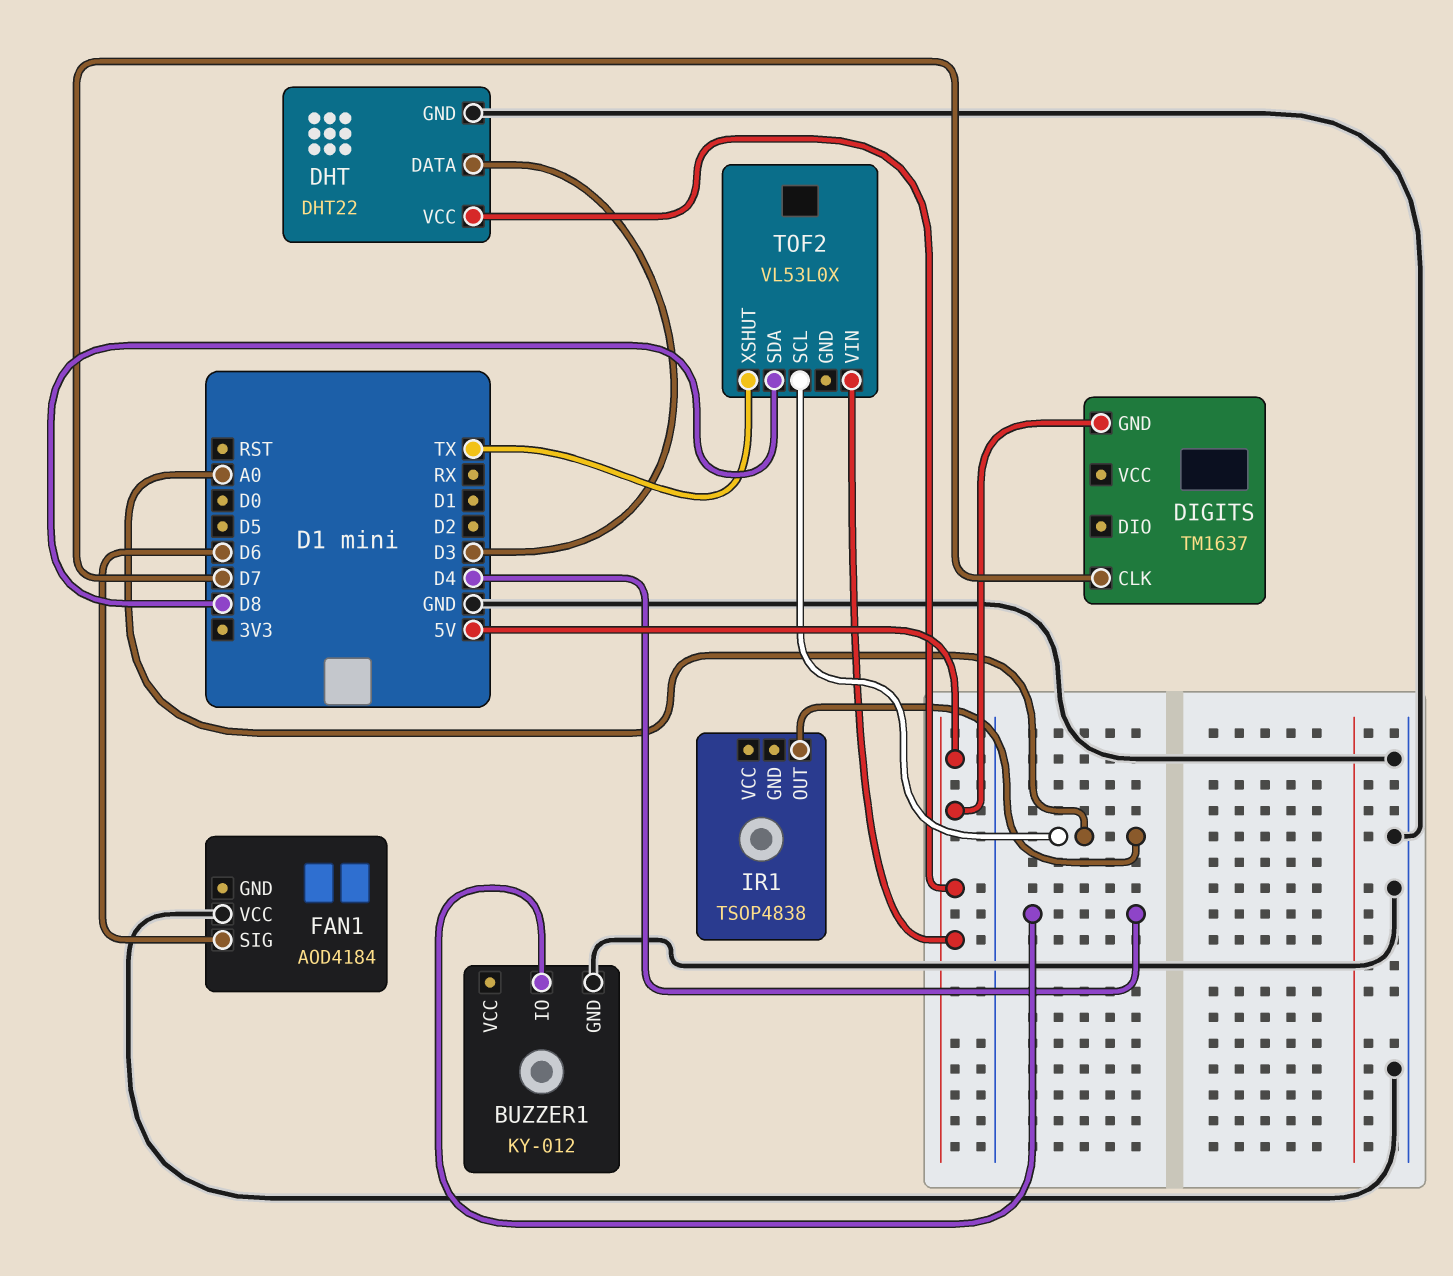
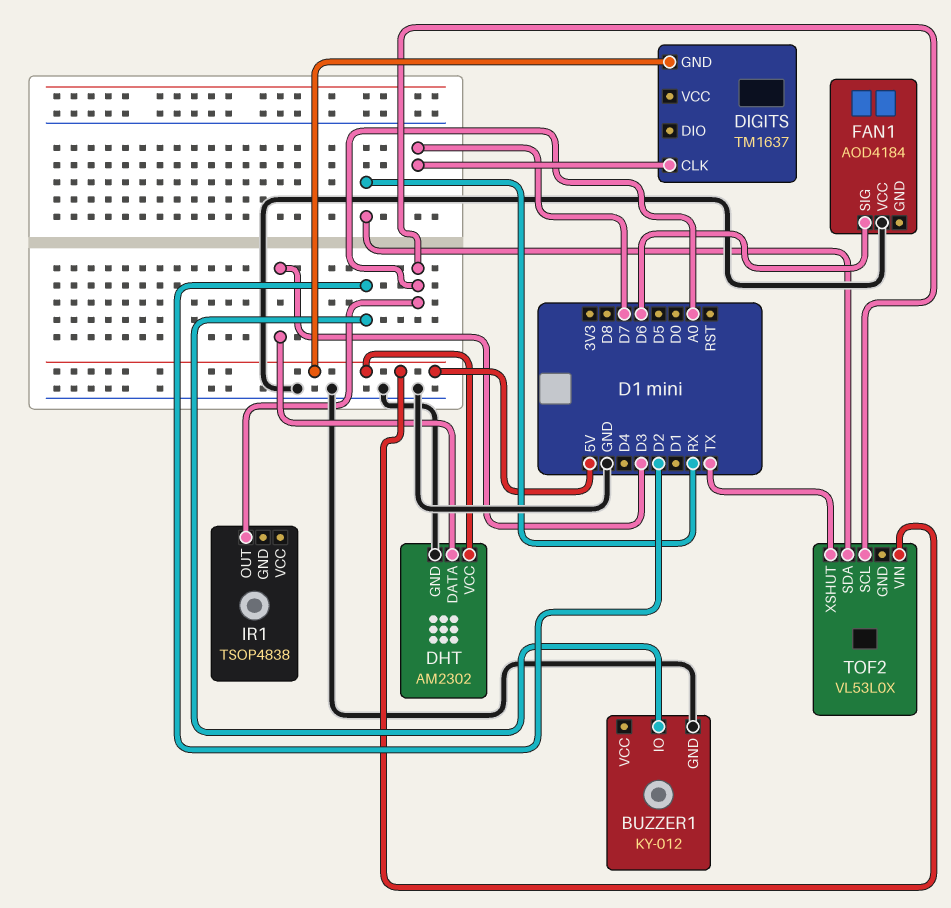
BUZZER1 pin IO: D4 -> D2
DHT: DHT22 -> AM2302
TOF2 pin SDA: D8 -> RX

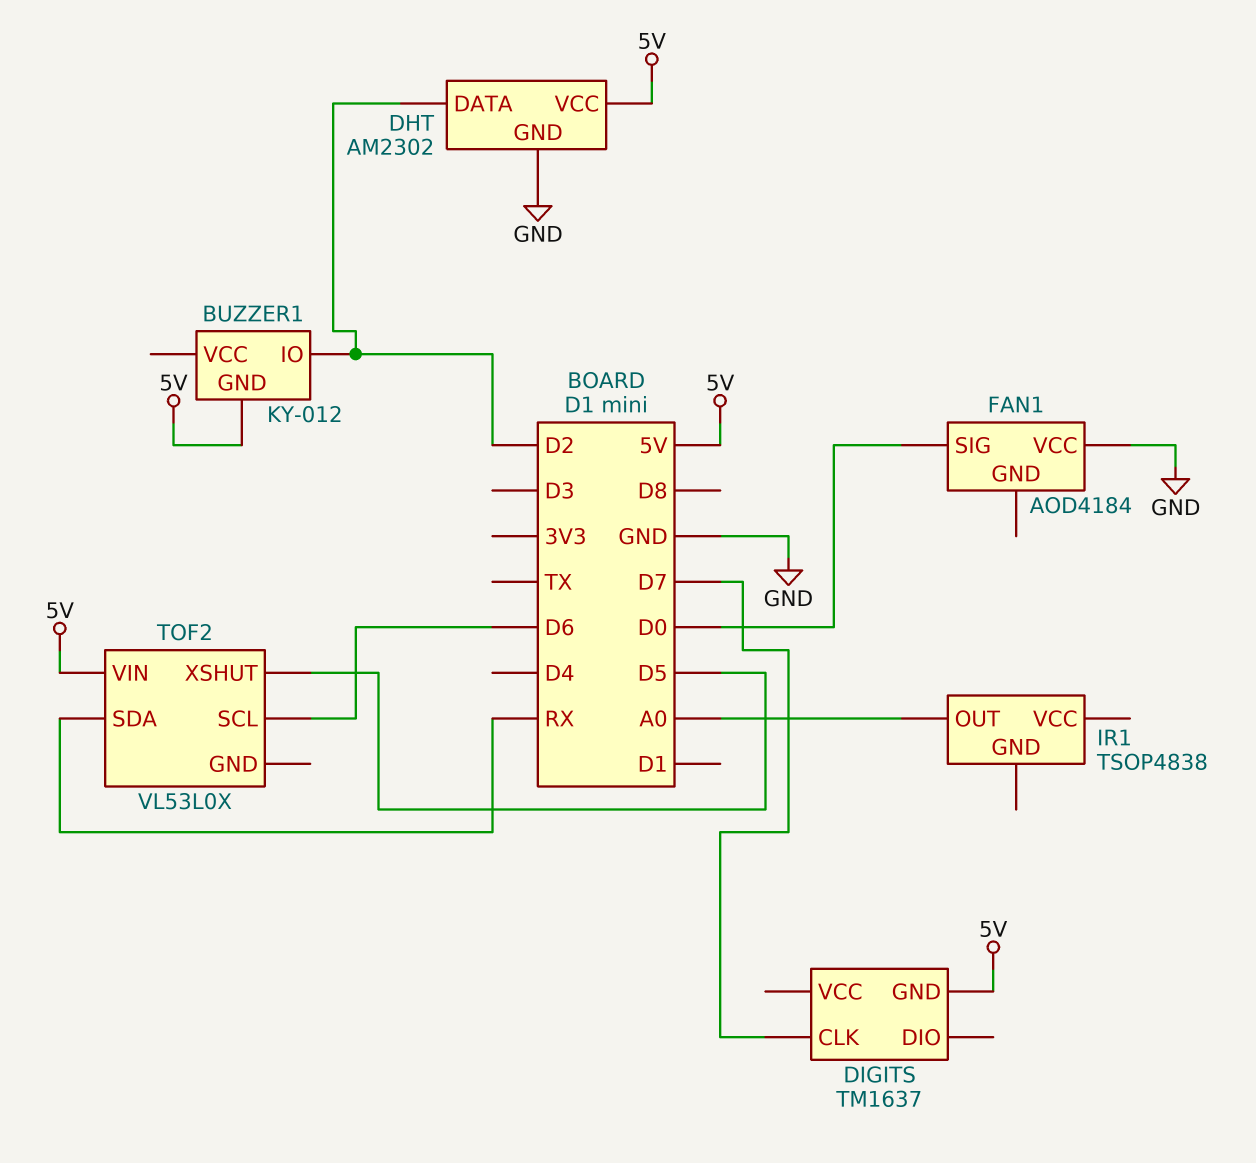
BUZZER1 pin GND: GND -> 5V
DHT pin DATA: D3 -> D2
FAN1 pin SIG: D6 -> D0
TOF2 pin SCL: A0 -> D6
TOF2 pin XSHUT: TX -> D5

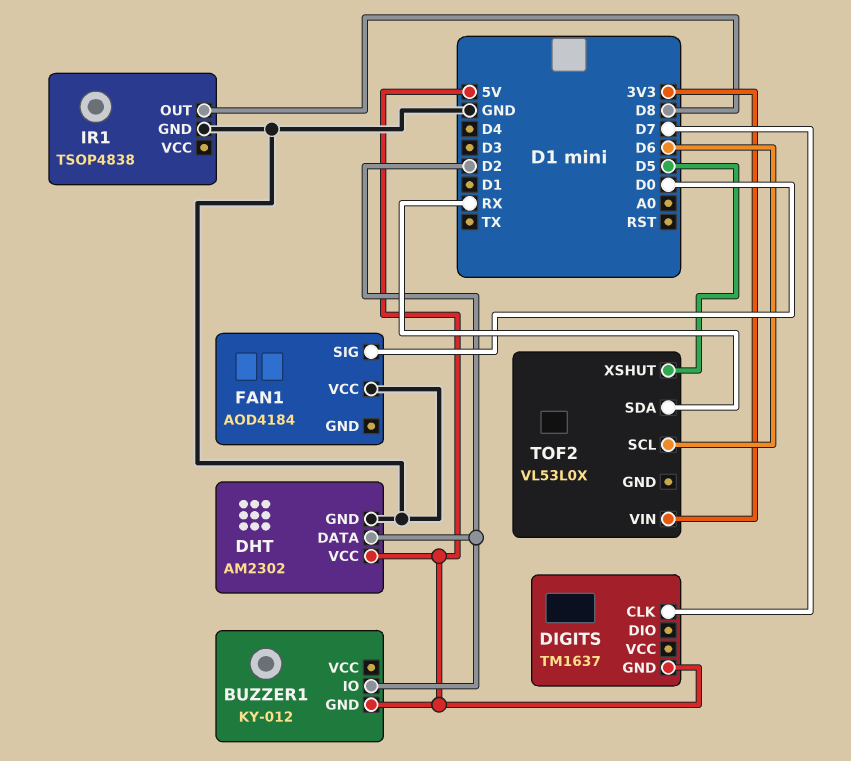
IR1 pin GND: none -> GND
IR1 pin OUT: A0 -> D8
TOF2 pin VIN: 5V -> 3V3

